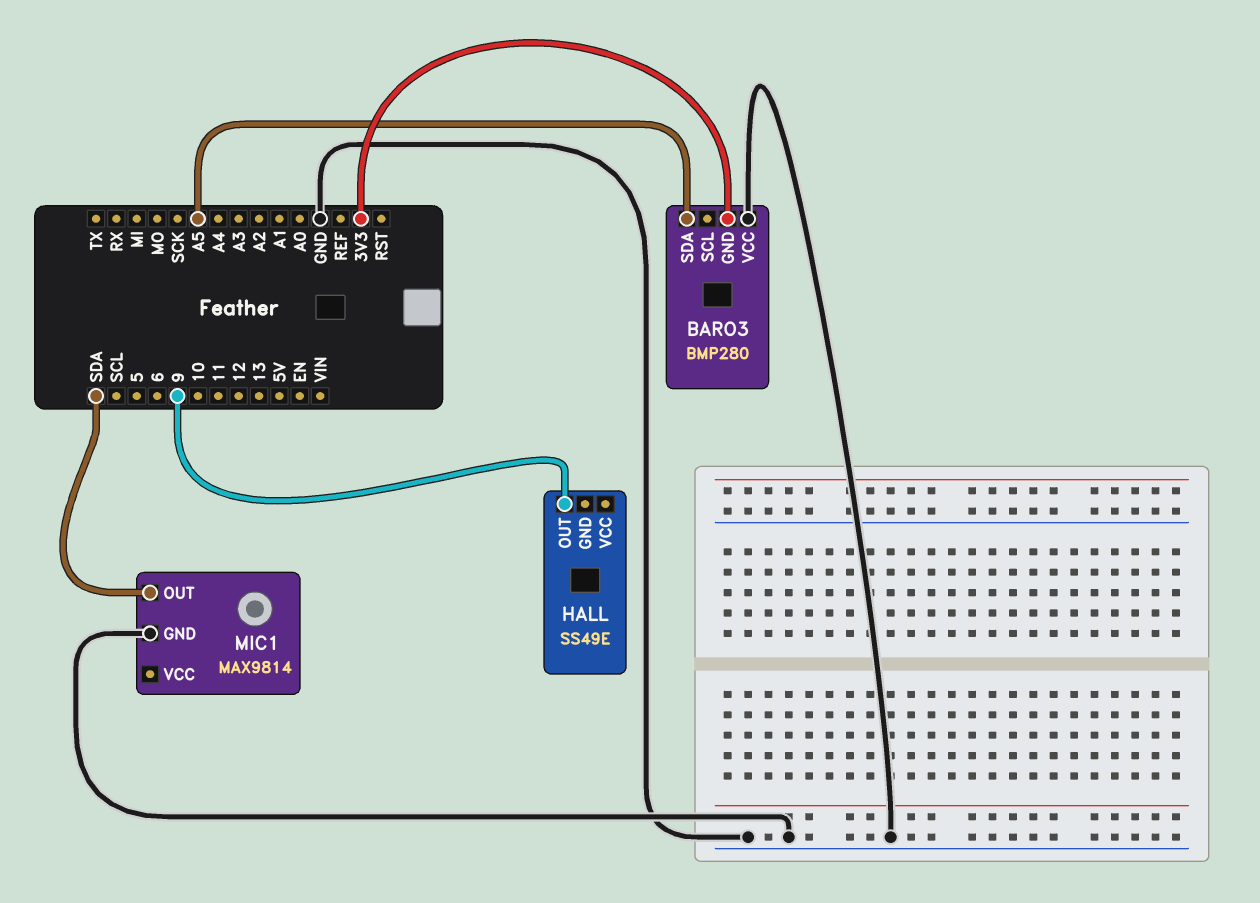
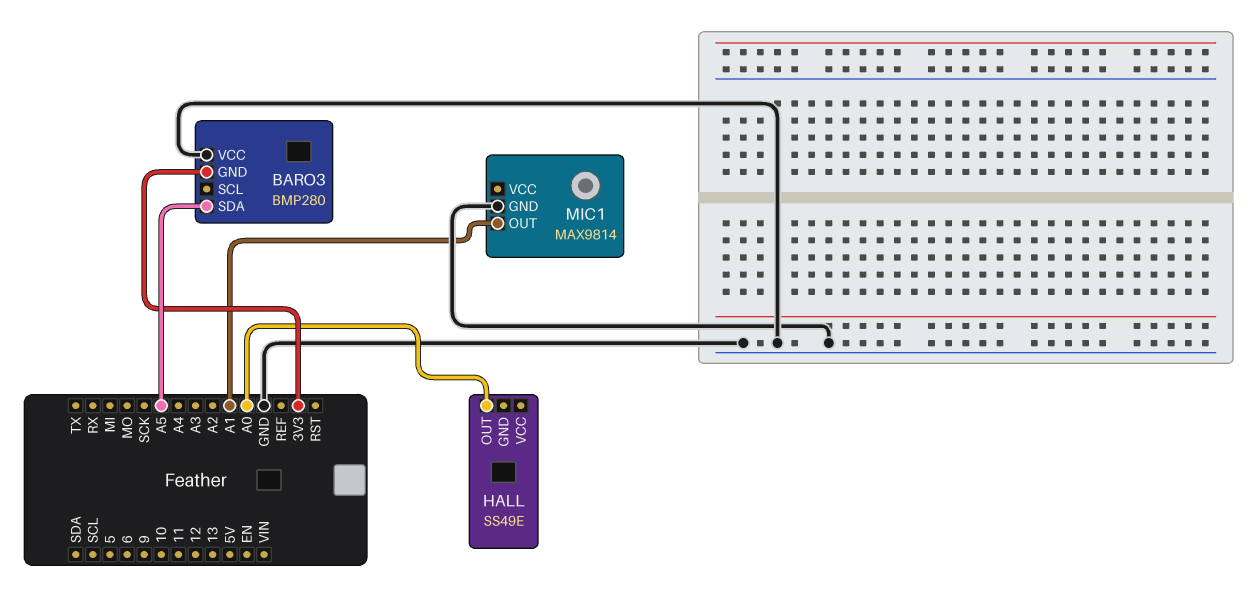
HALL pin OUT: 9 -> A0
MIC1 pin OUT: SDA -> A1

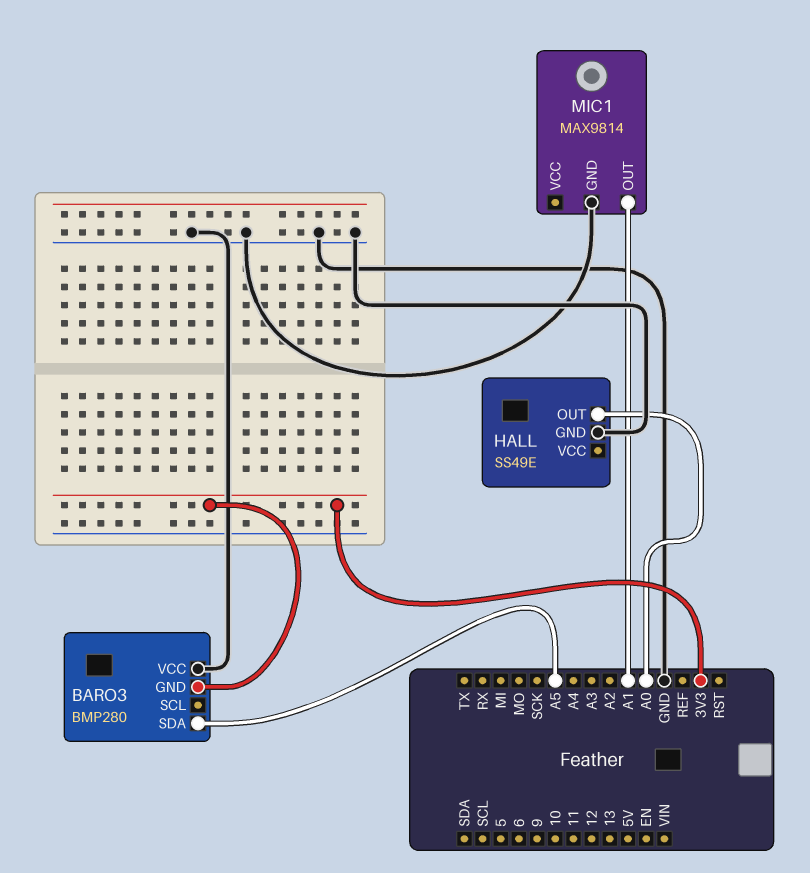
HALL pin GND: none -> GND

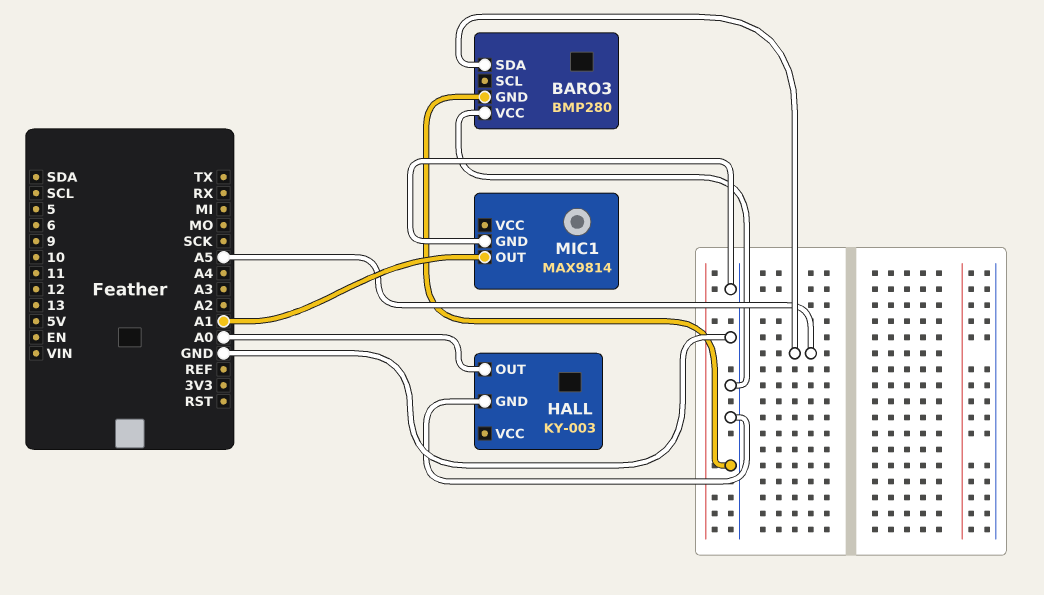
BARO3 pin GND: 3V3 -> GND
HALL: SS49E -> KY-003

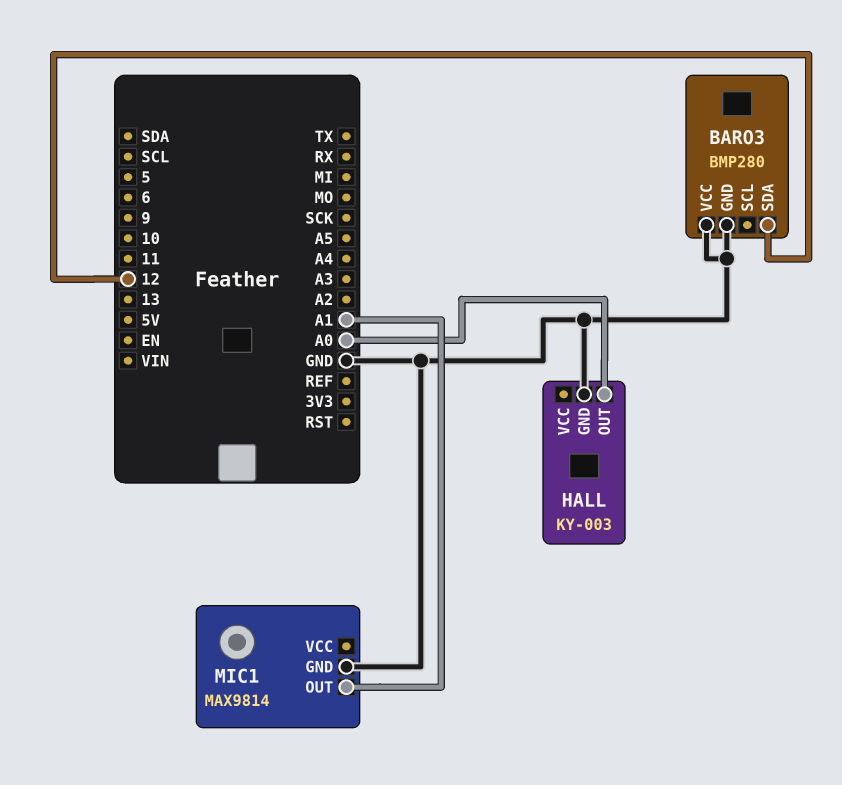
BARO3 pin SDA: A5 -> 12

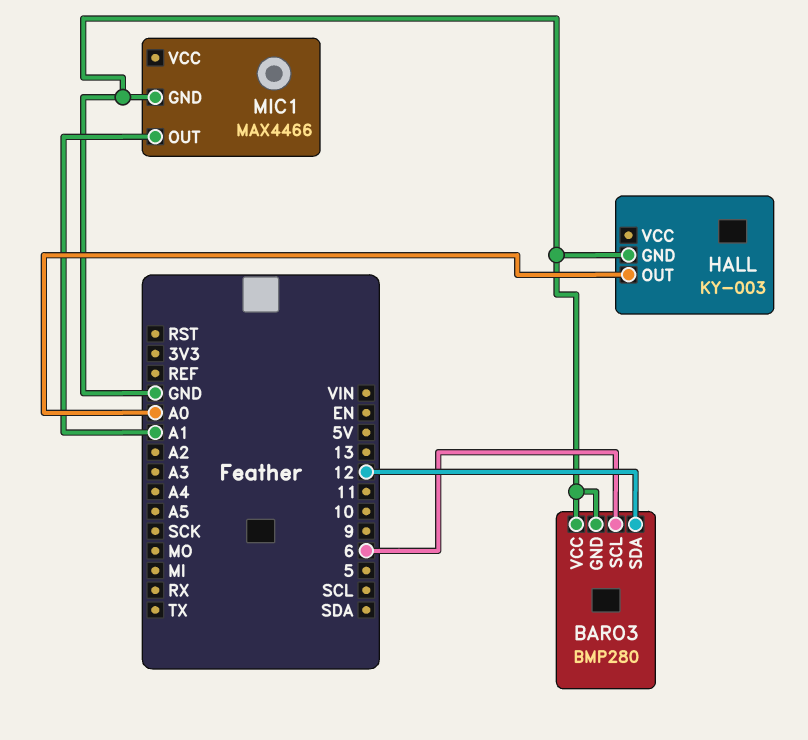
BARO3 pin SCL: none -> 6
MIC1: MAX9814 -> MAX4466

